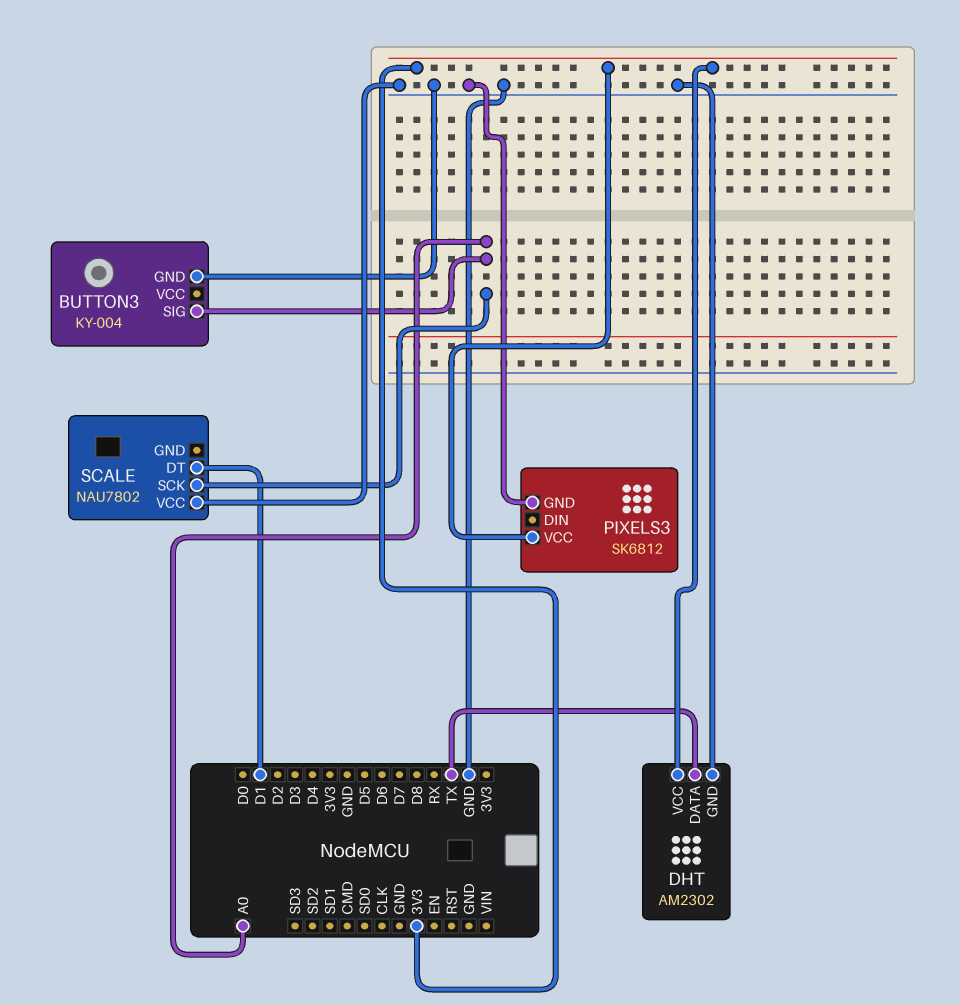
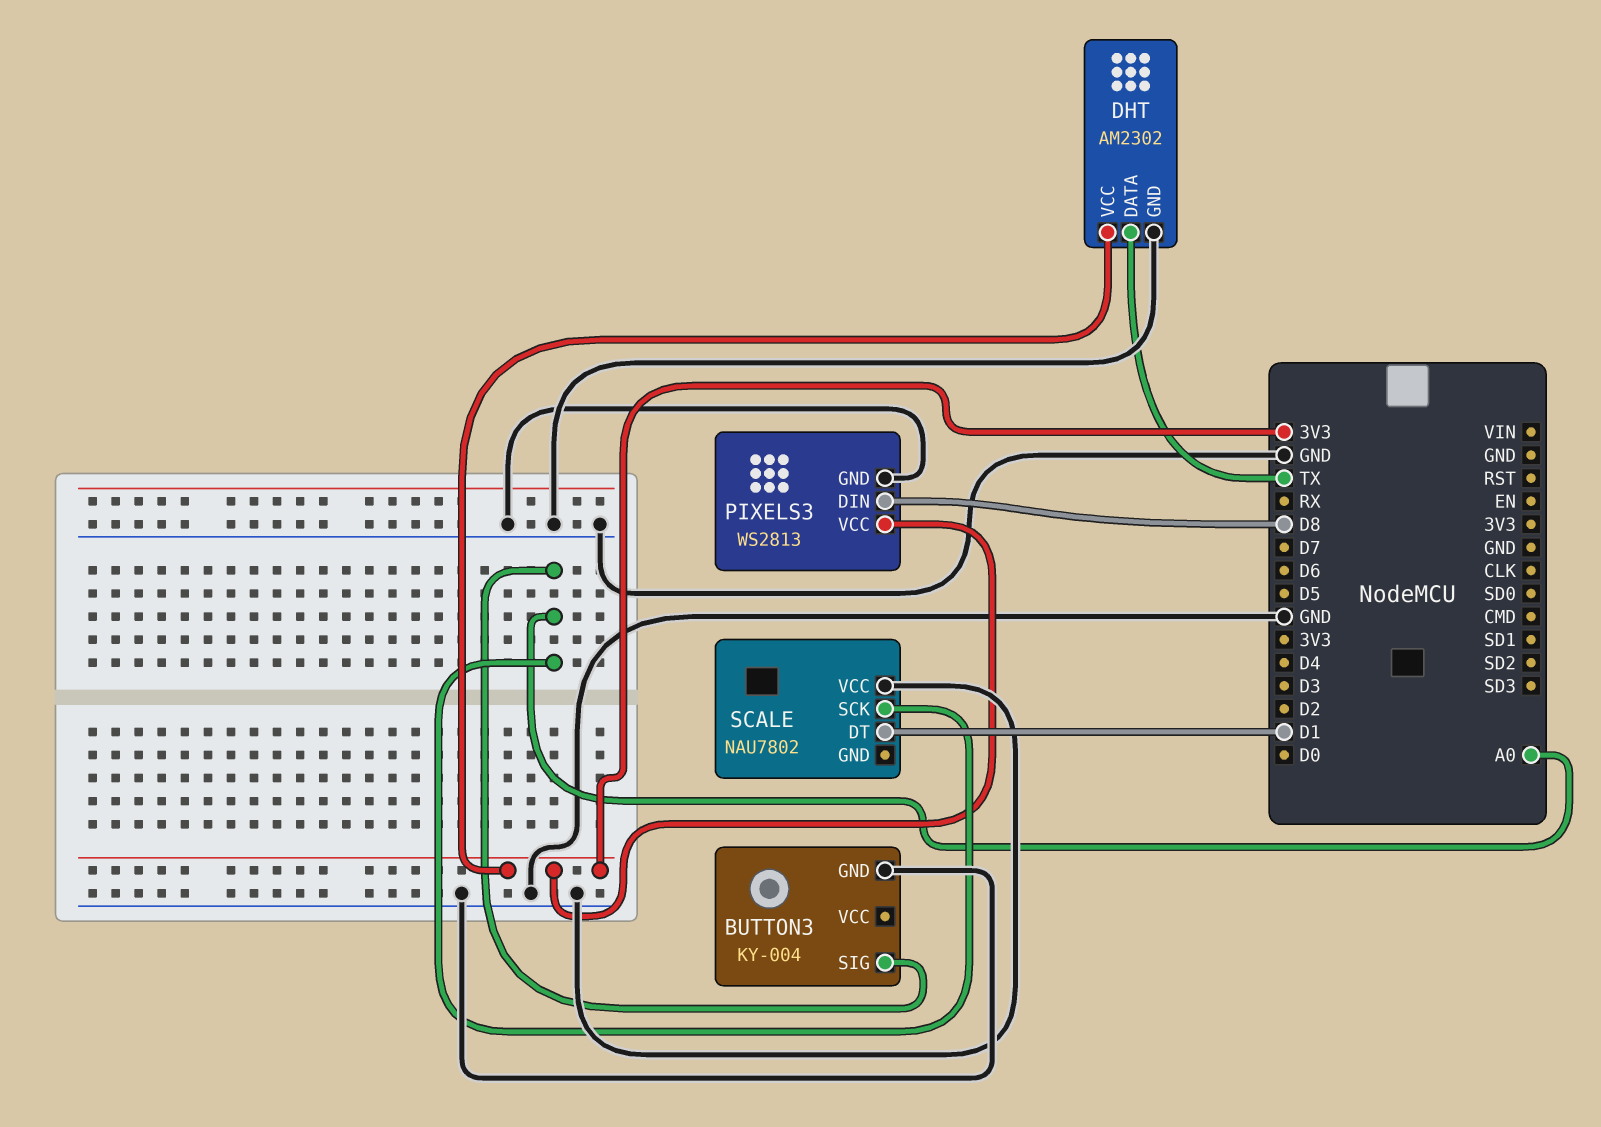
PIXELS3: SK6812 -> WS2813
PIXELS3 pin DIN: none -> D8

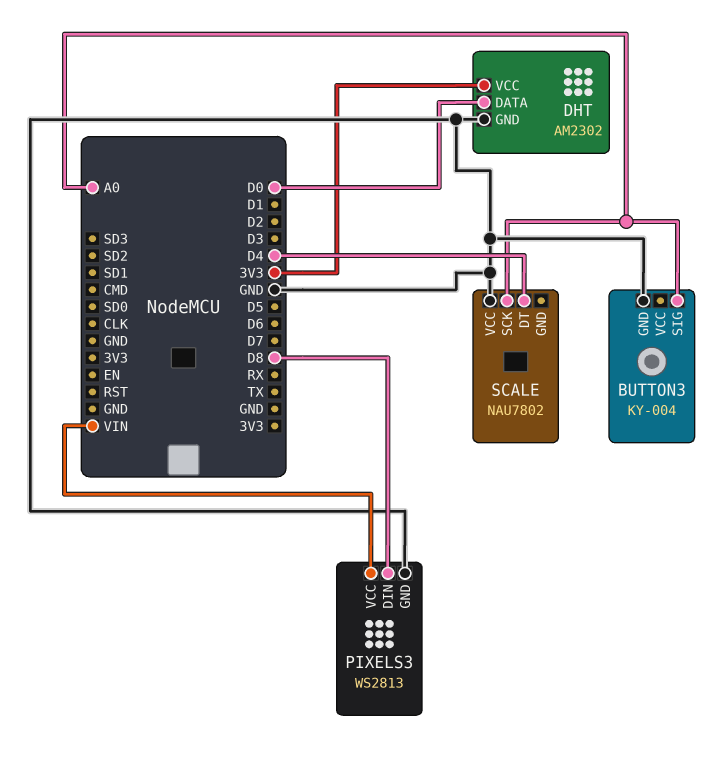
DHT pin DATA: TX -> D0
PIXELS3 pin VCC: 3V3 -> VIN
SCALE pin DT: D1 -> D4

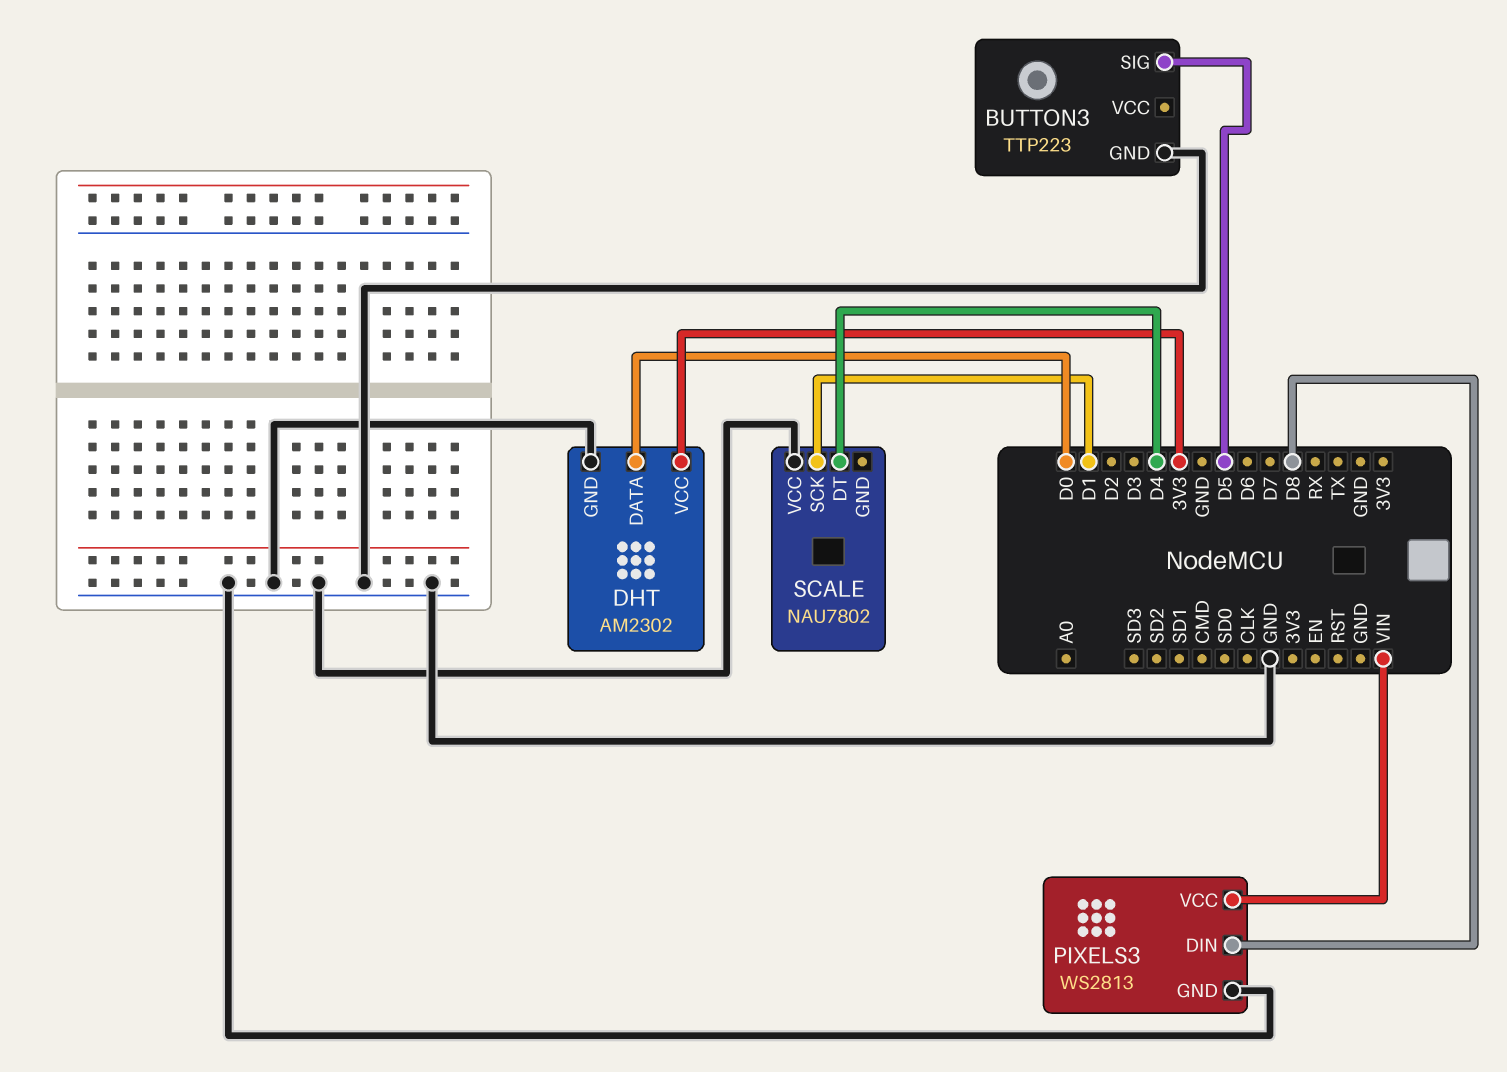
BUTTON3: KY-004 -> TTP223
BUTTON3 pin SIG: A0 -> D5
SCALE pin SCK: A0 -> D1

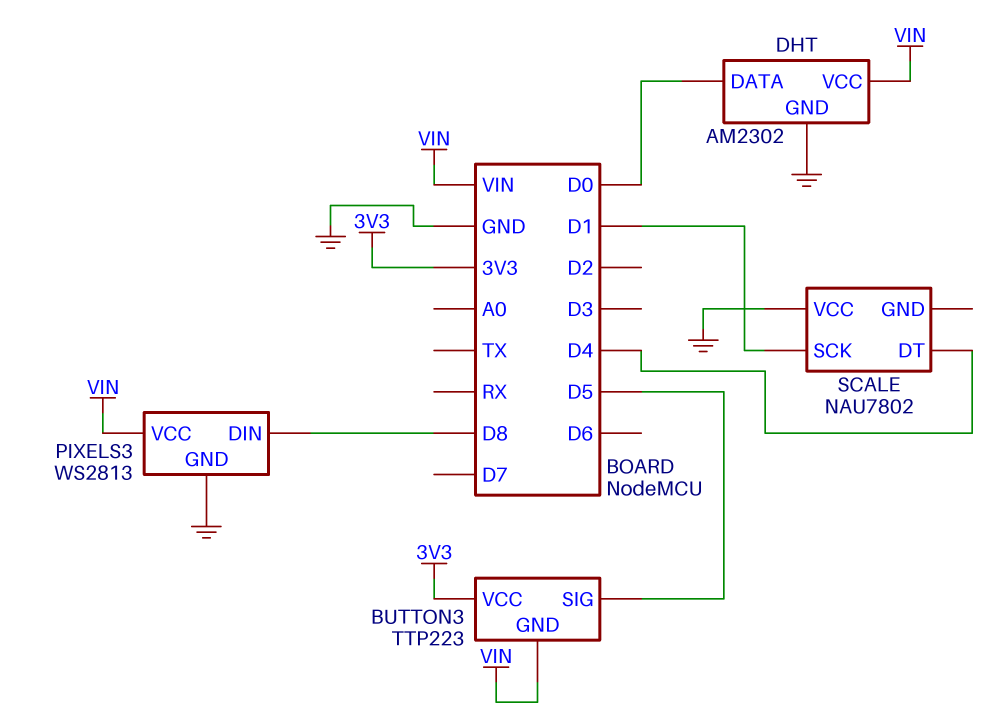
BUTTON3 pin GND: GND -> VIN
BUTTON3 pin VCC: none -> 3V3
DHT pin VCC: 3V3 -> VIN

